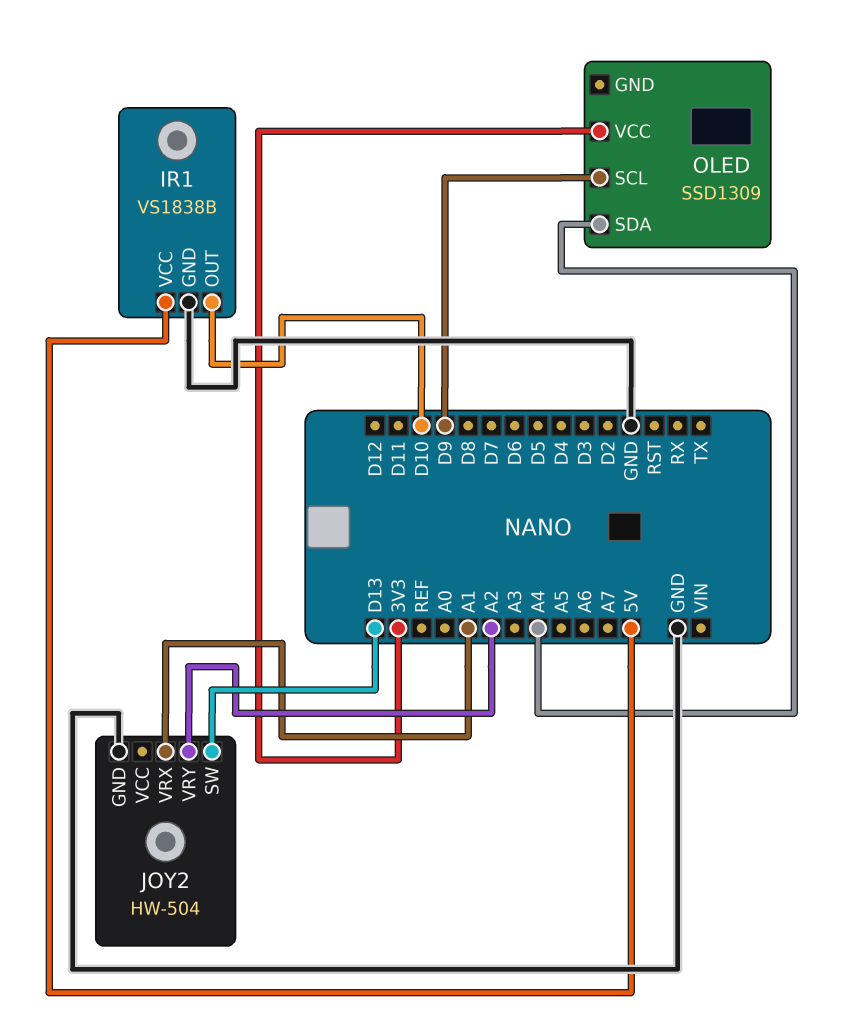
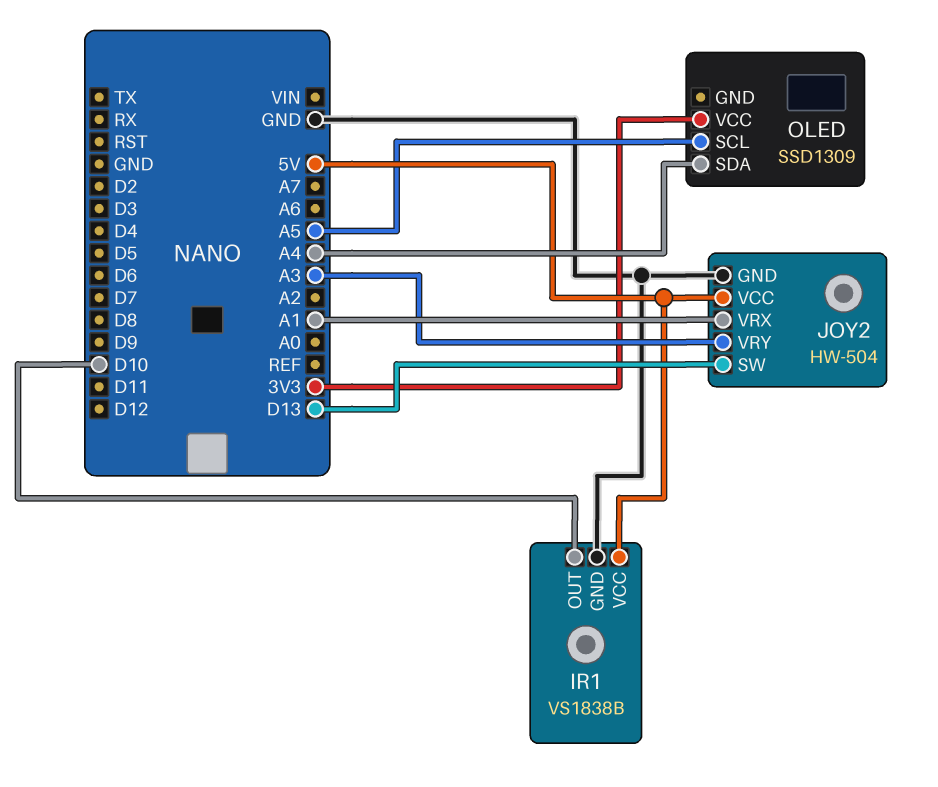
JOY2 pin VCC: none -> 5V
JOY2 pin VRY: A2 -> A3
OLED pin SCL: D9 -> A5

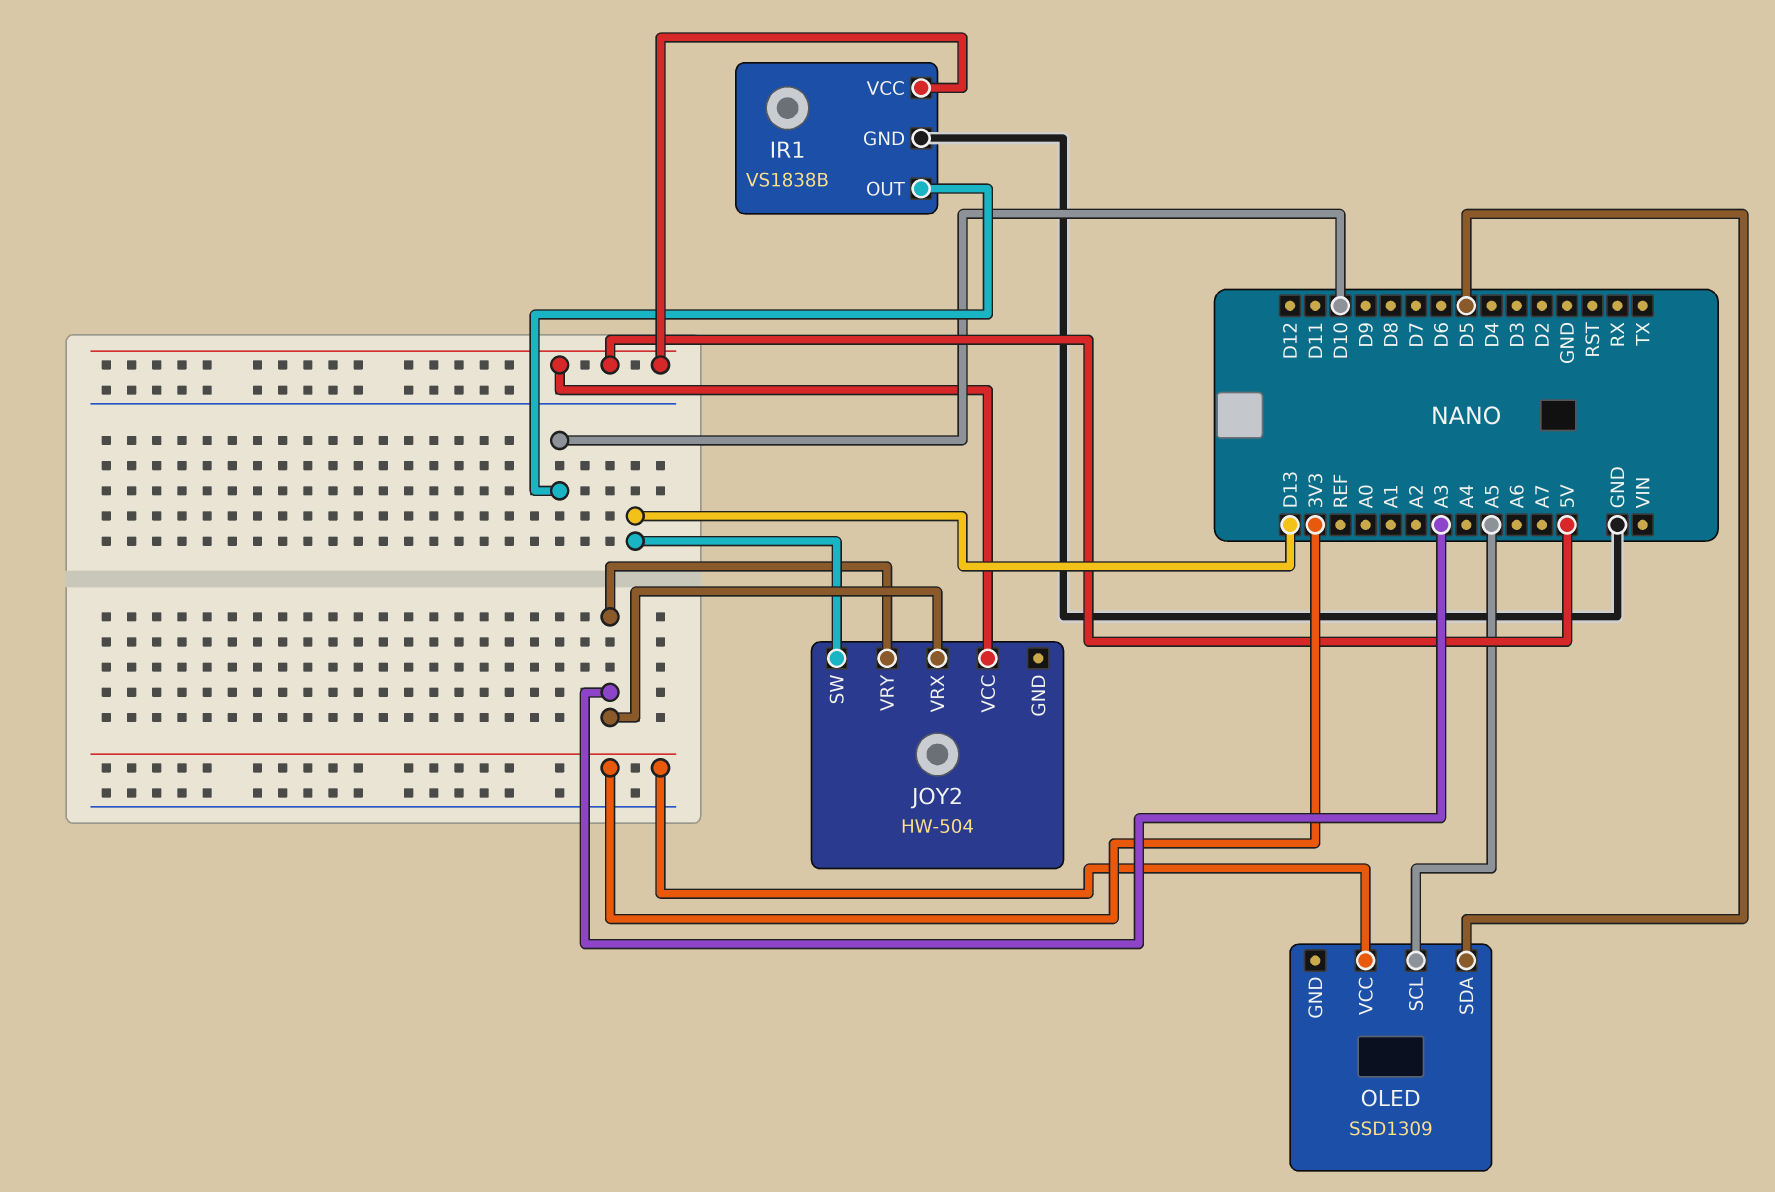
JOY2 pin GND: GND -> none
JOY2 pin VRX: A1 -> A3
OLED pin SDA: A4 -> D5

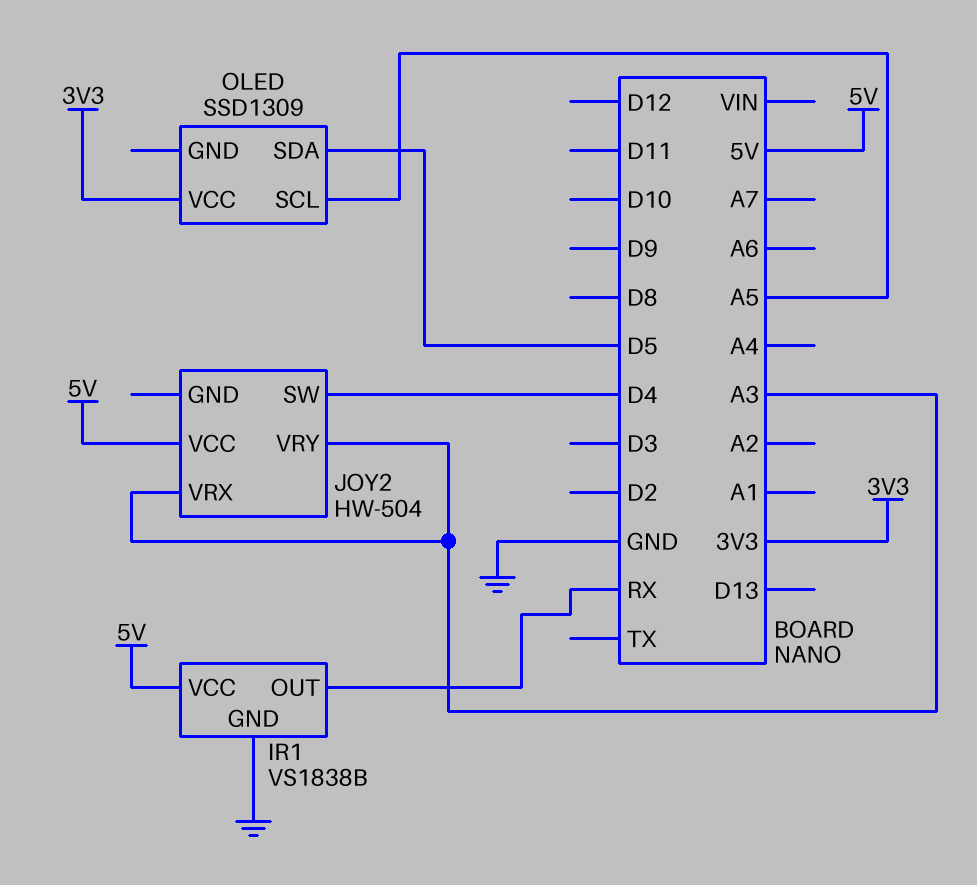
IR1 pin OUT: D10 -> RX
JOY2 pin SW: D13 -> D4

